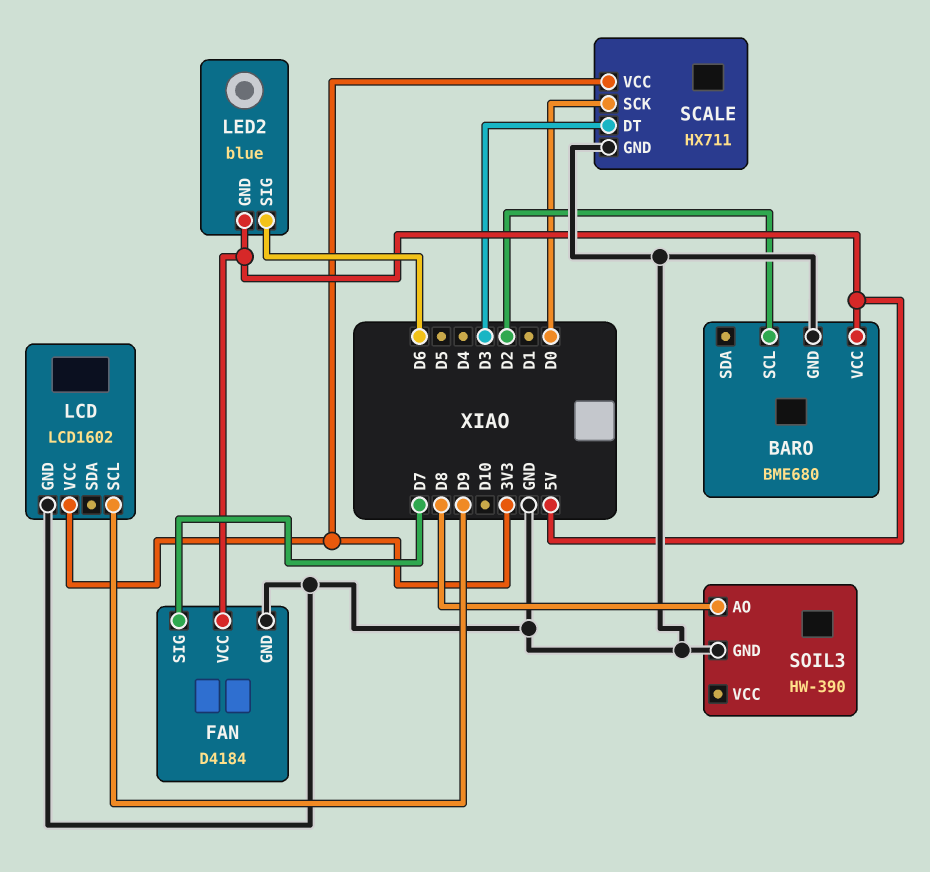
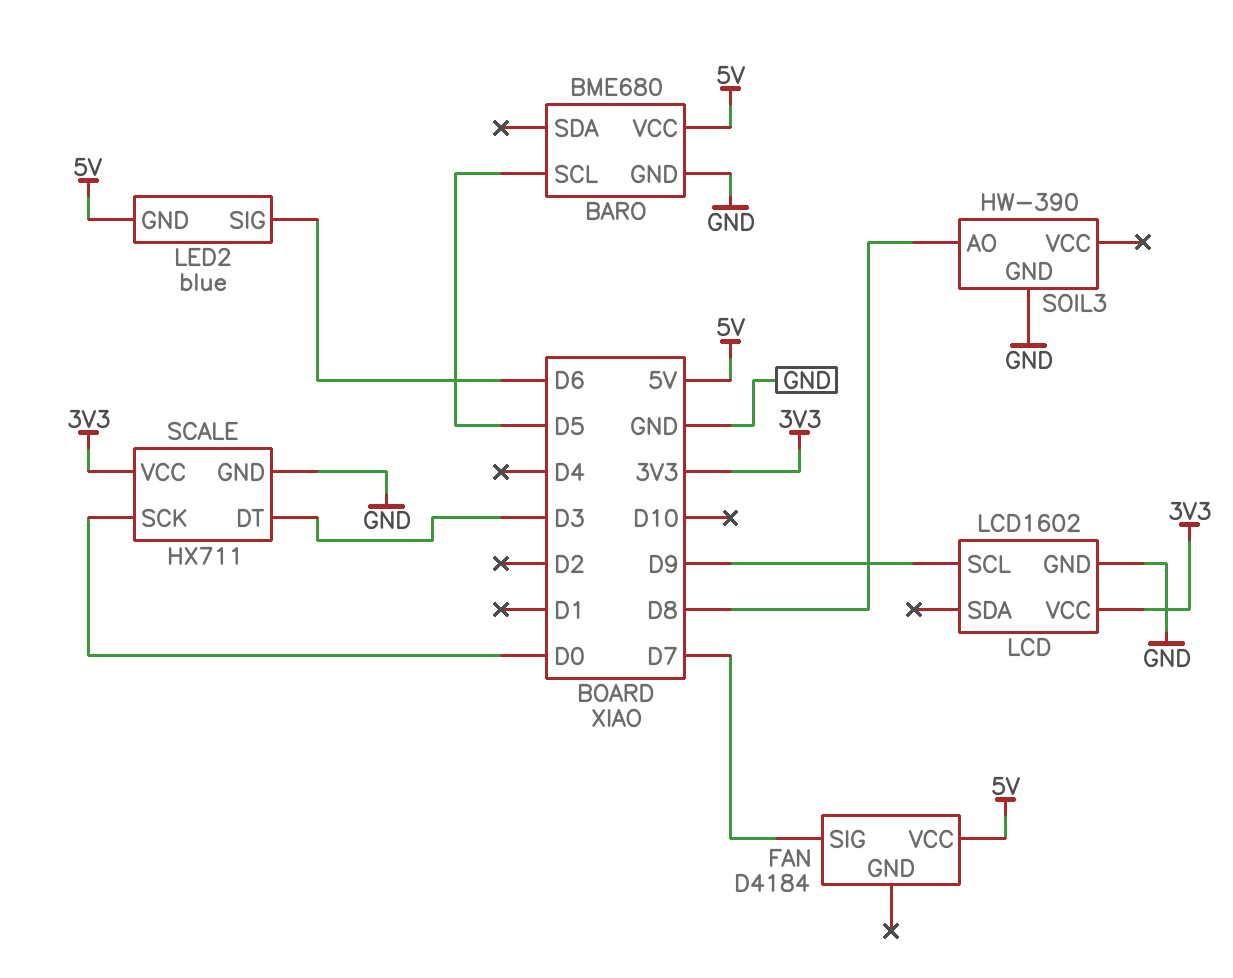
BARO pin SCL: D2 -> D5
FAN pin GND: GND -> none

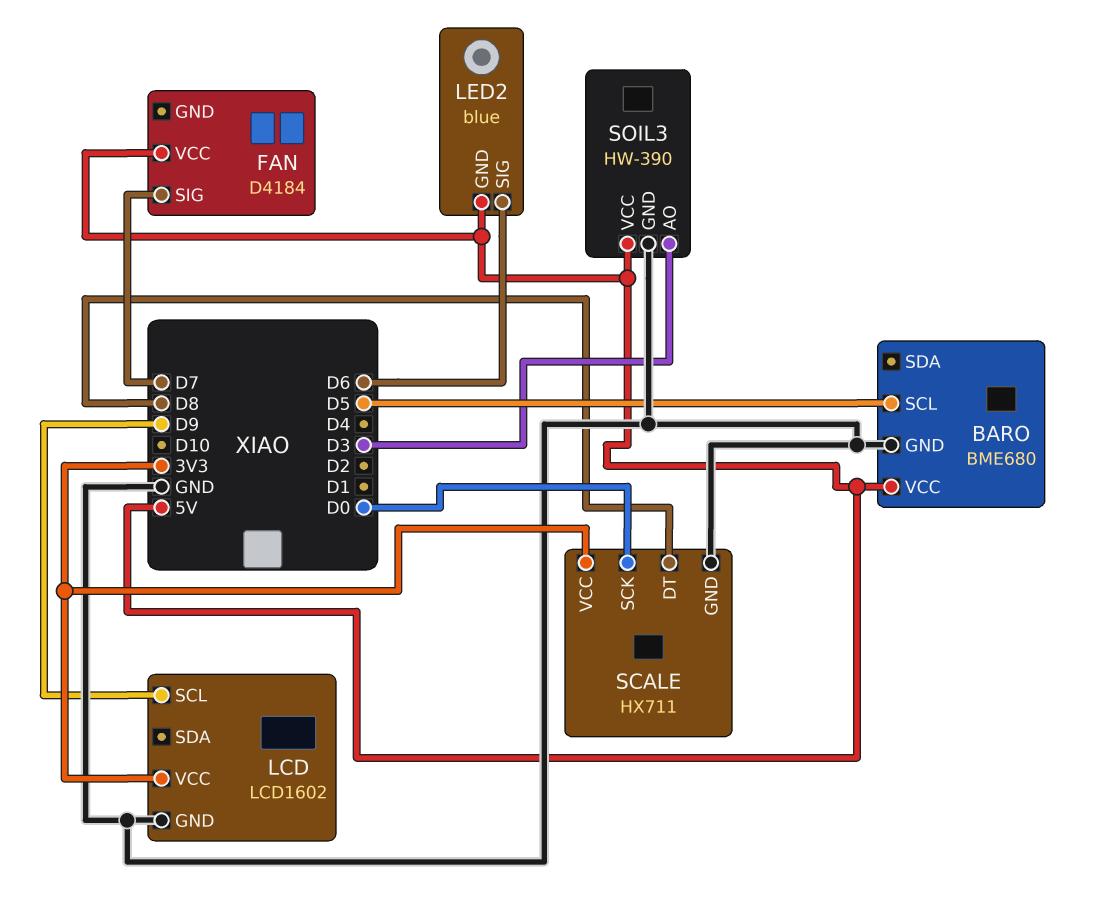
SCALE pin DT: D3 -> D8
SOIL3 pin AO: D8 -> D3
SOIL3 pin VCC: none -> 5V

